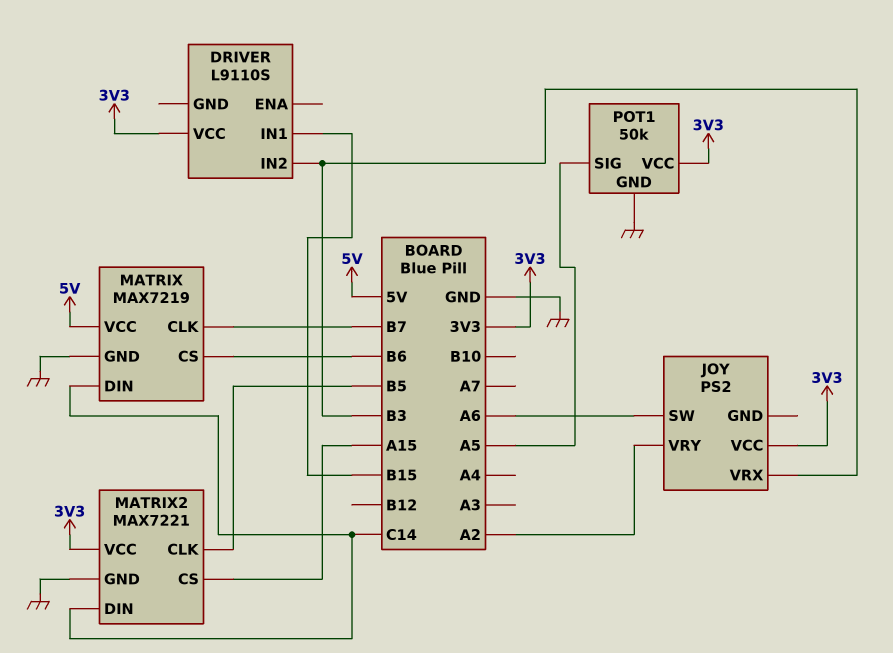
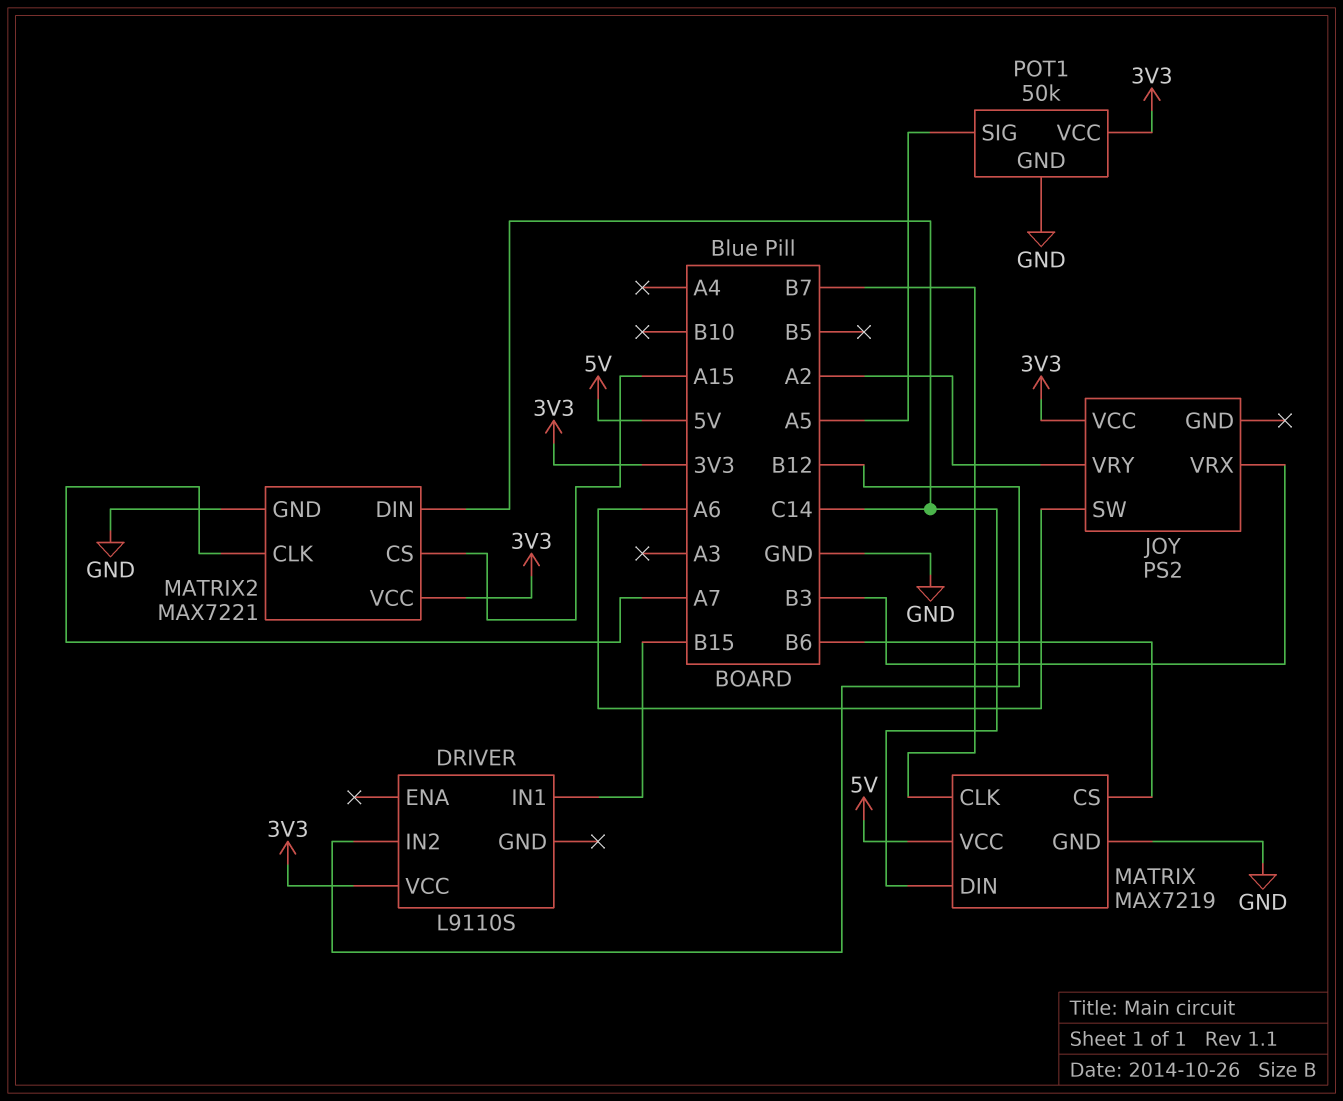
DRIVER pin IN2: B3 -> B12
MATRIX2 pin CLK: B5 -> A7

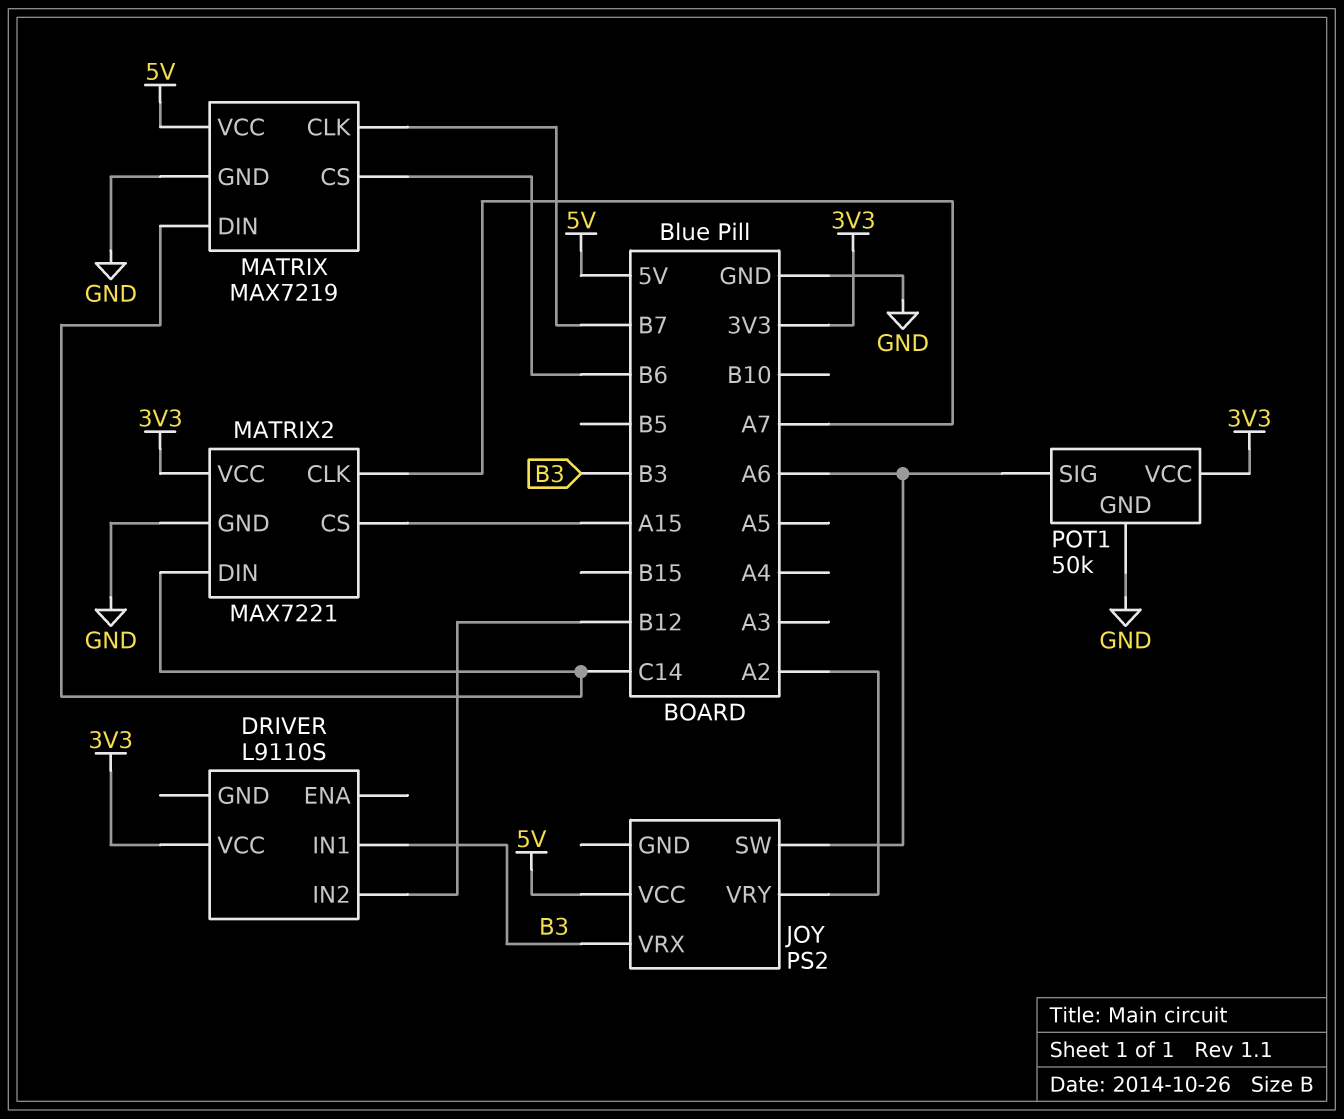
DRIVER pin IN1: B15 -> B3
JOY pin VCC: 3V3 -> 5V
POT1 pin SIG: A5 -> A6

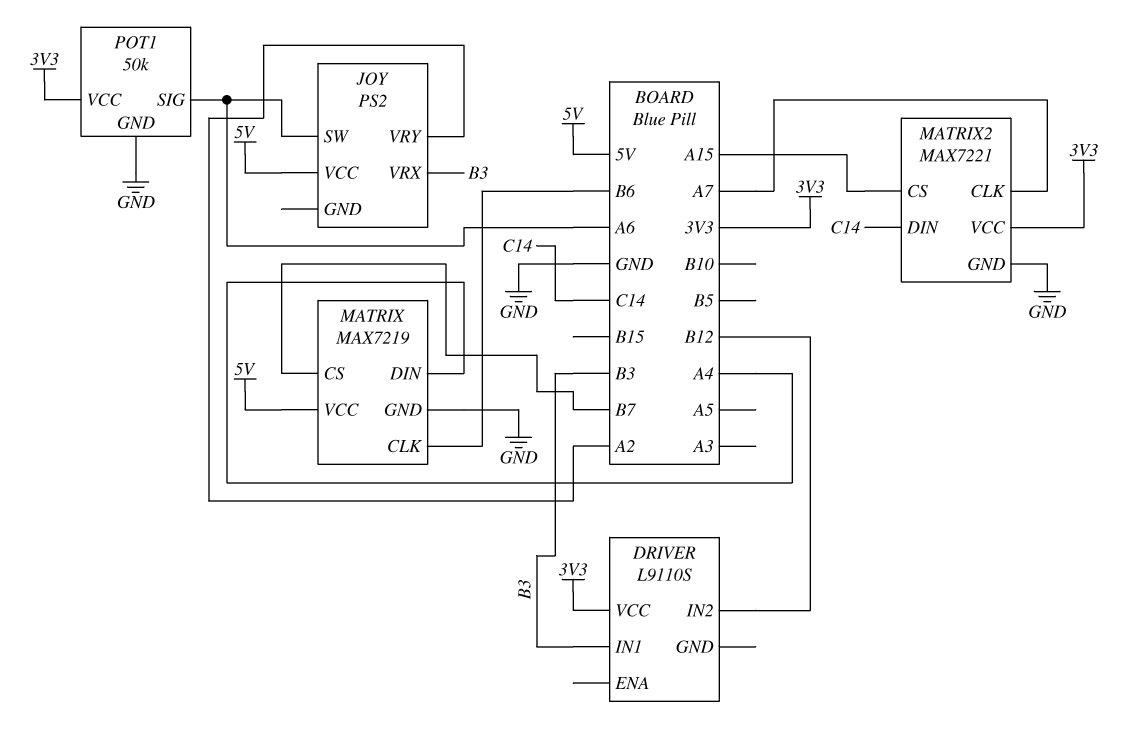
MATRIX pin CLK: B7 -> B6
MATRIX pin CS: B6 -> B7
MATRIX pin DIN: C14 -> A4

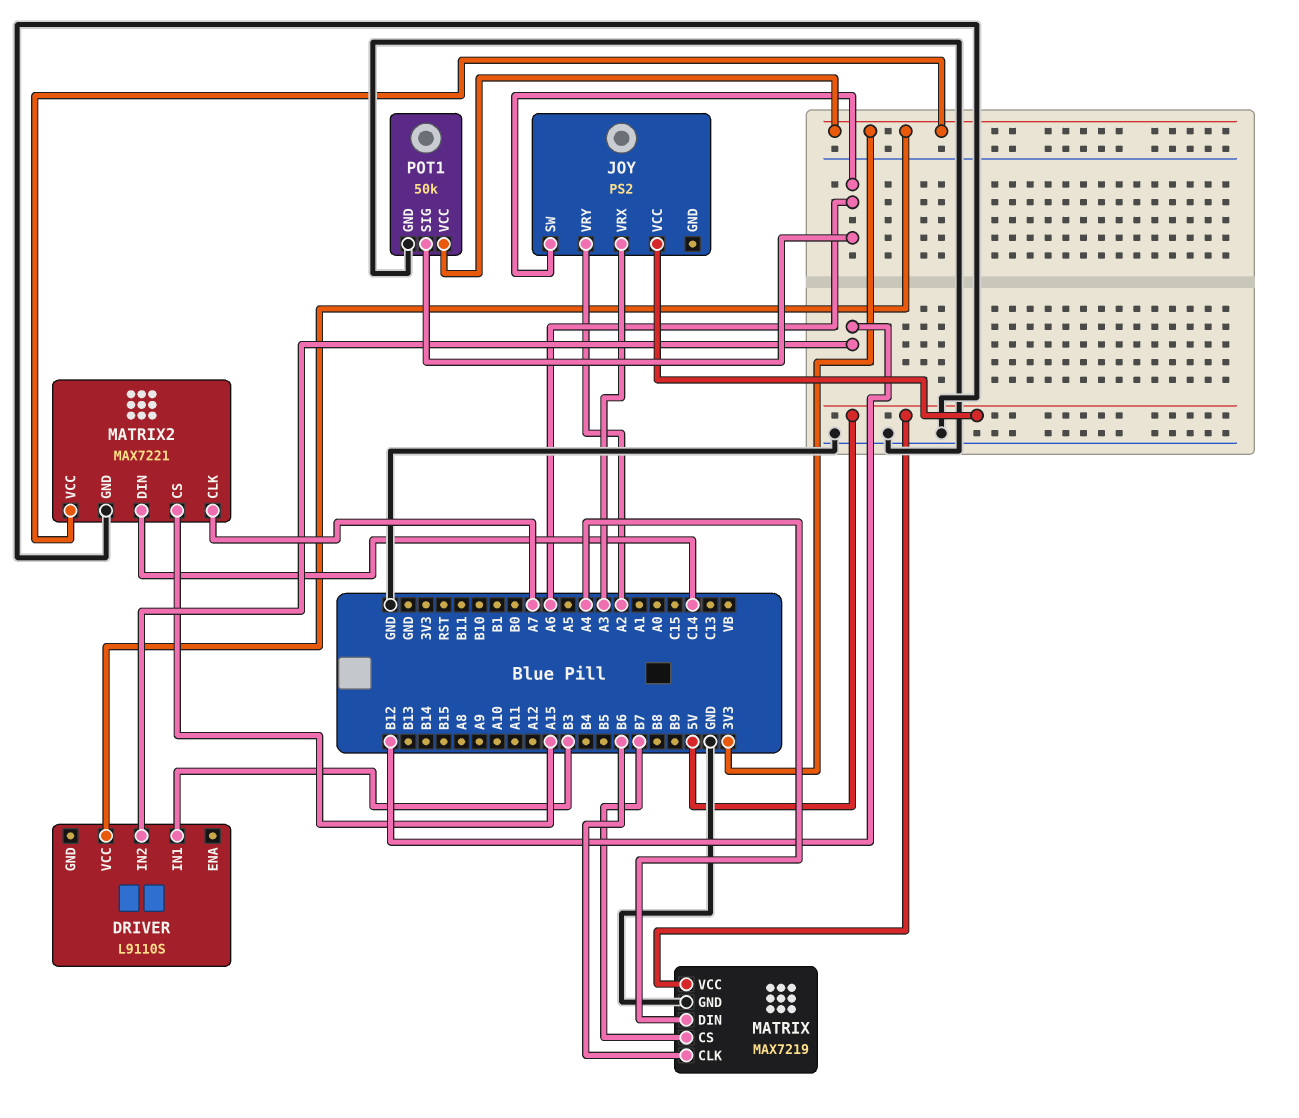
JOY pin VRX: B3 -> A3

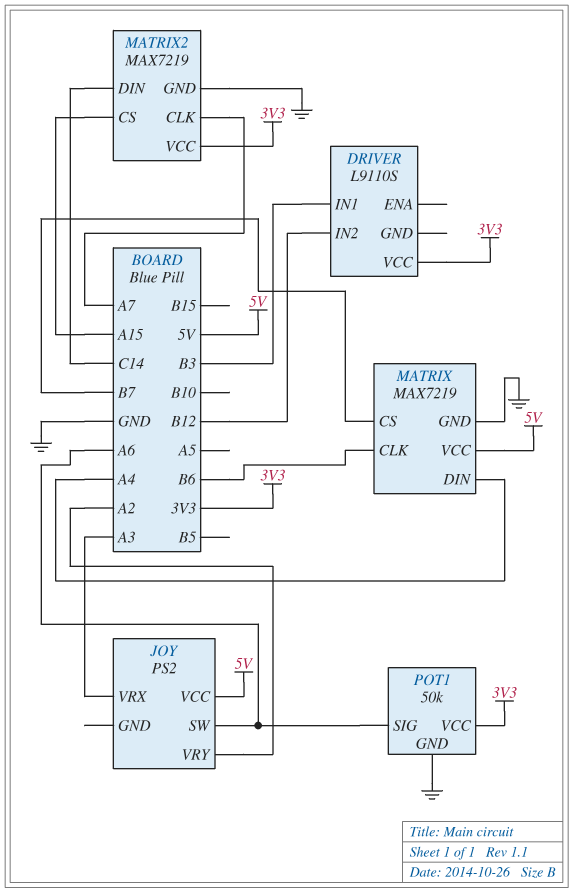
MATRIX2: MAX7221 -> MAX7219

